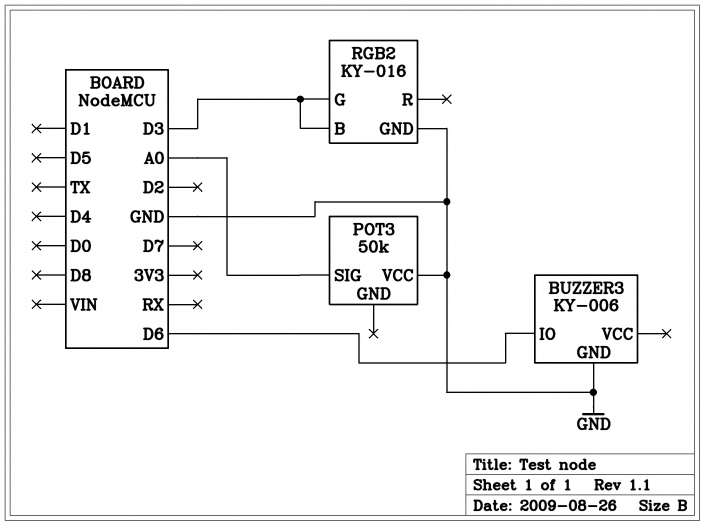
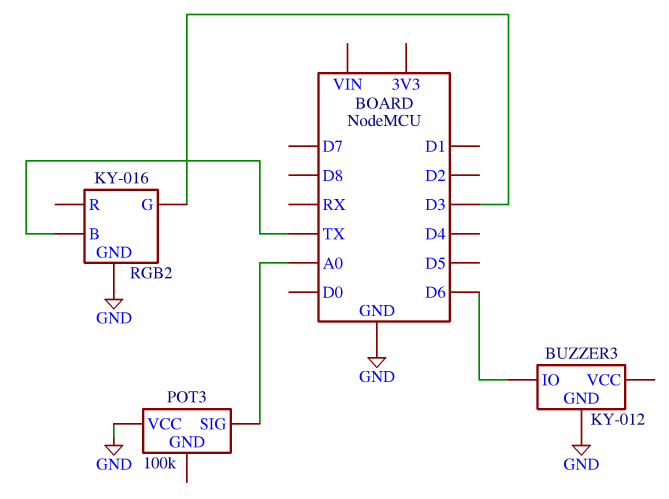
BUZZER3: KY-006 -> KY-012
POT3: 50k -> 100k
RGB2 pin B: D3 -> TX

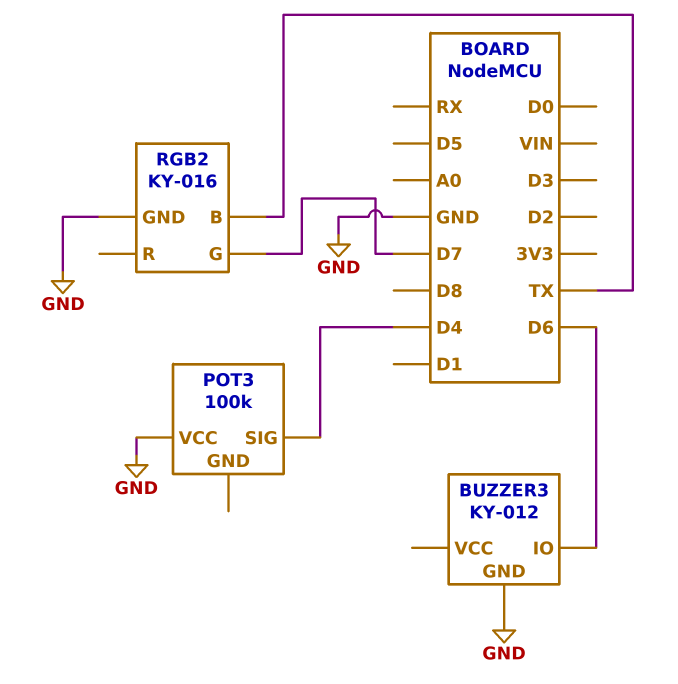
POT3 pin SIG: A0 -> D4
RGB2 pin G: D3 -> D7

